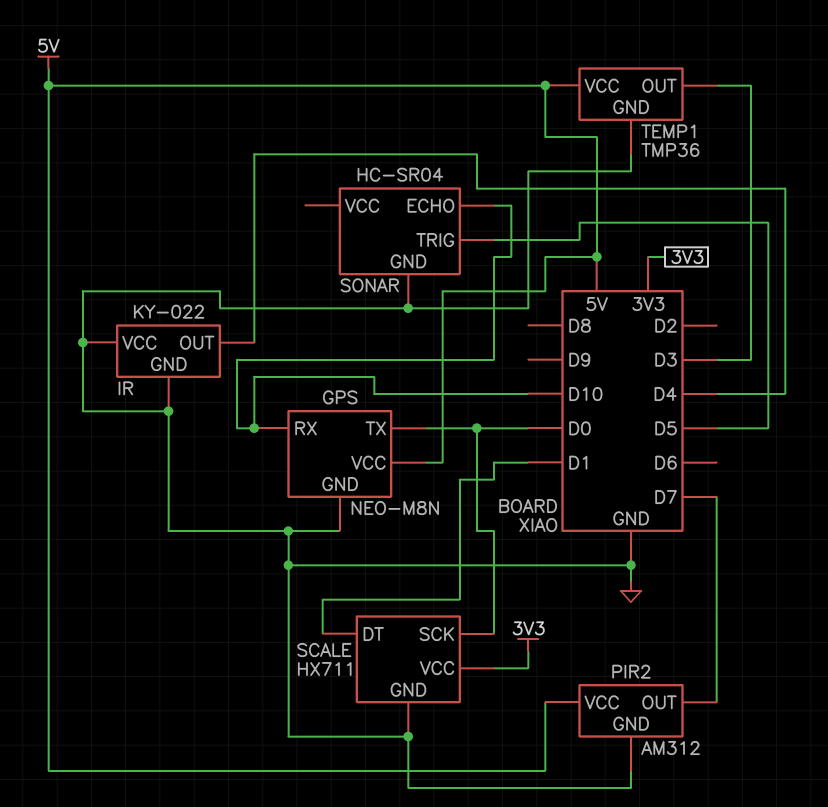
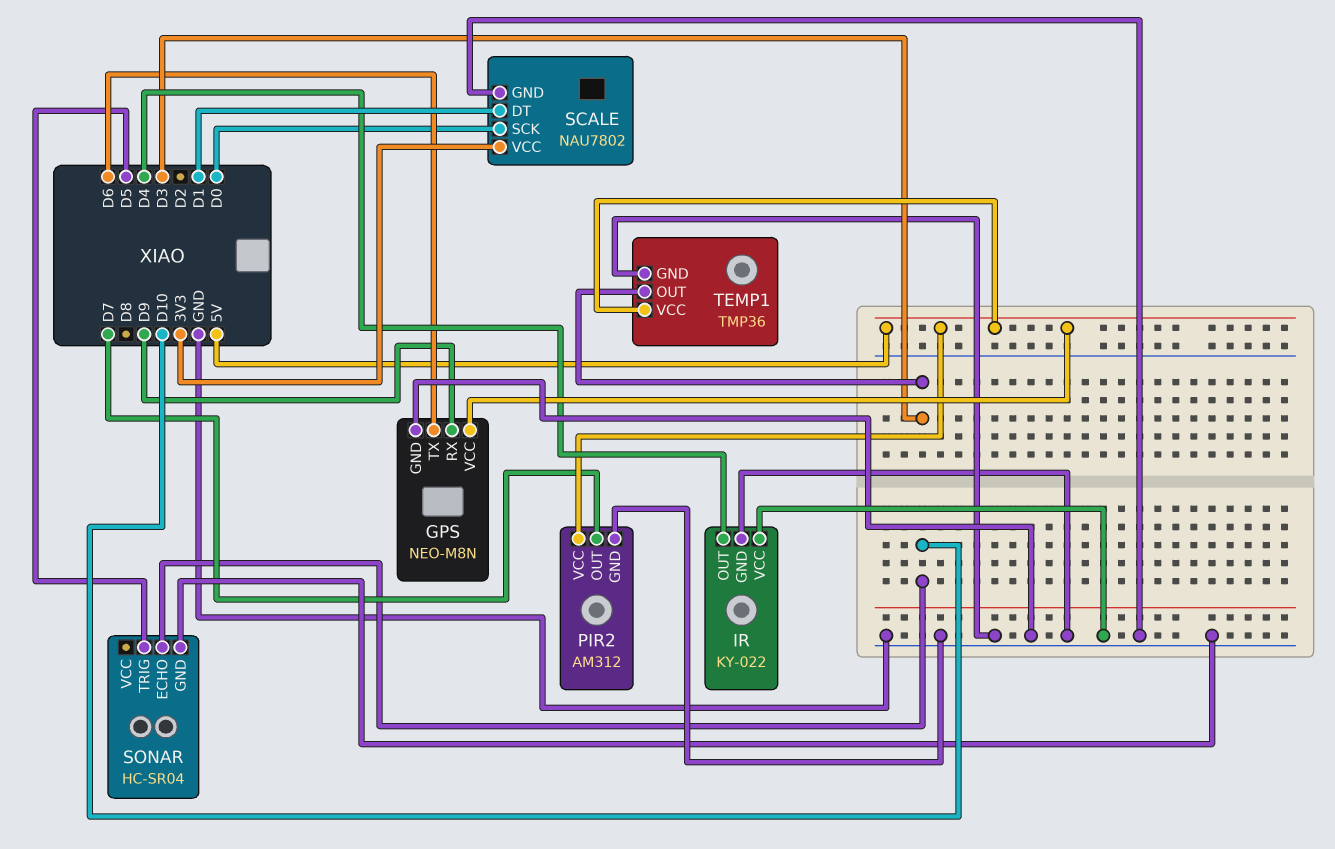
GPS pin RX: D10 -> D9
GPS pin TX: D0 -> D6
SCALE: HX711 -> NAU7802

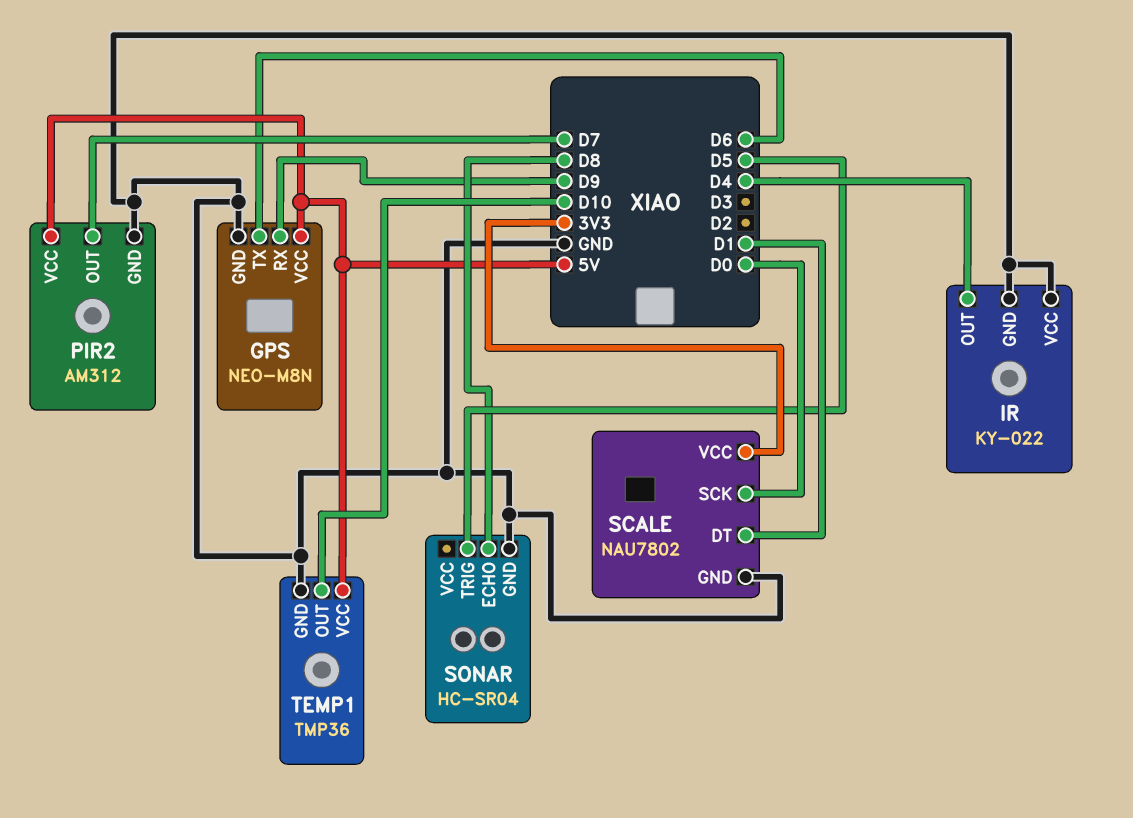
SONAR pin ECHO: D10 -> D8
TEMP1 pin OUT: D3 -> D10

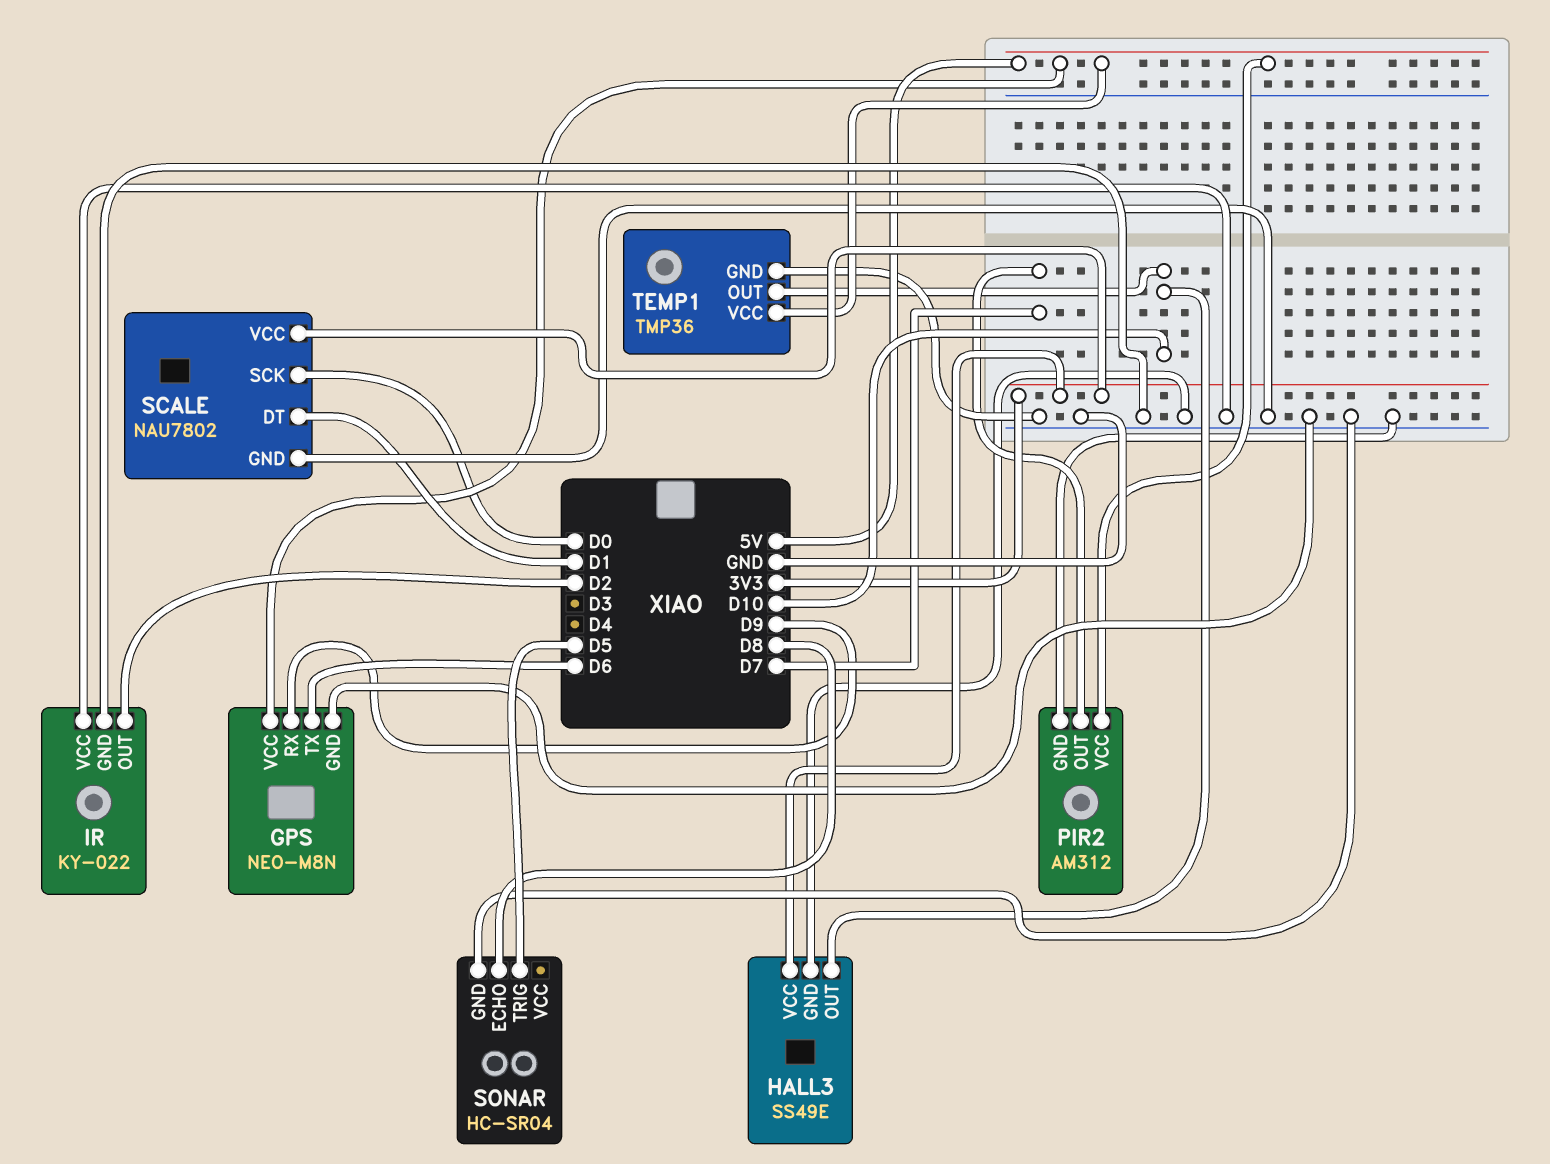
HALL3: none -> SS49E
HALL3 pin GND: none -> GND
HALL3 pin OUT: none -> D10
HALL3 pin VCC: none -> 3V3
IR pin OUT: D4 -> D2

